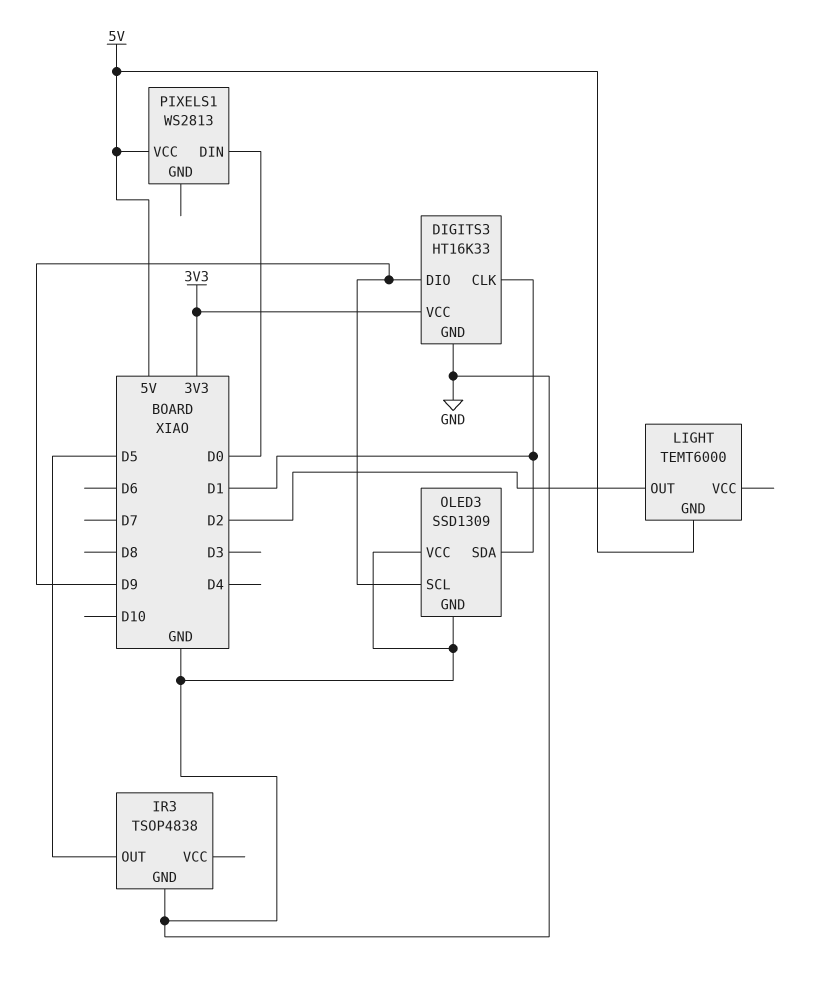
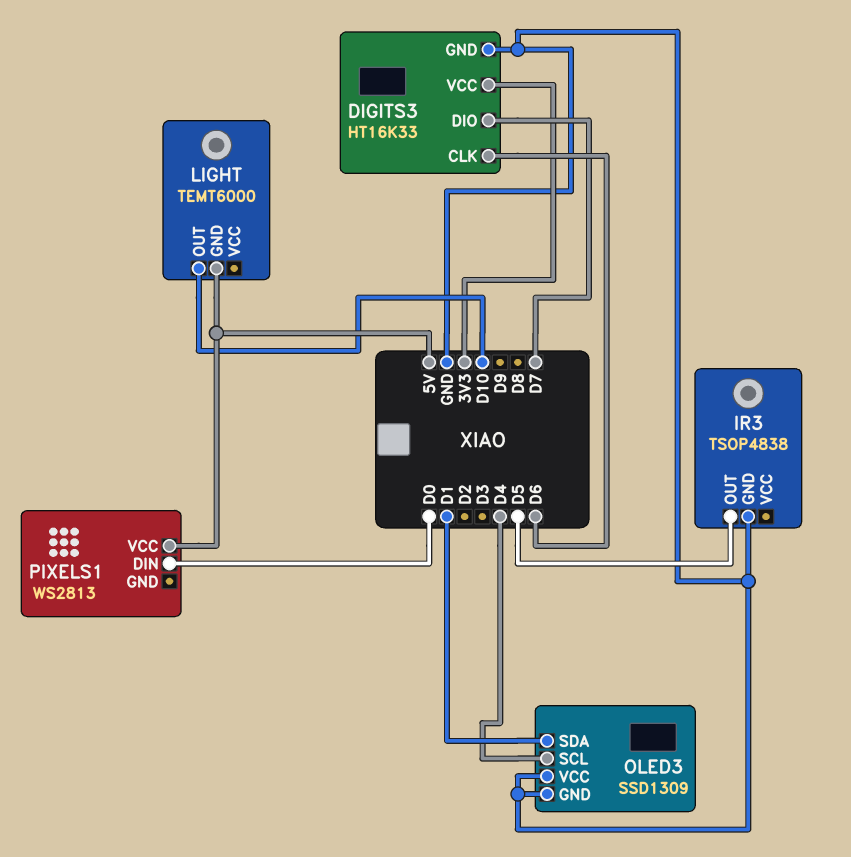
DIGITS3 pin CLK: D1 -> D6
DIGITS3 pin DIO: D9 -> D7
LIGHT pin OUT: D2 -> D10
OLED3 pin SCL: D9 -> D4

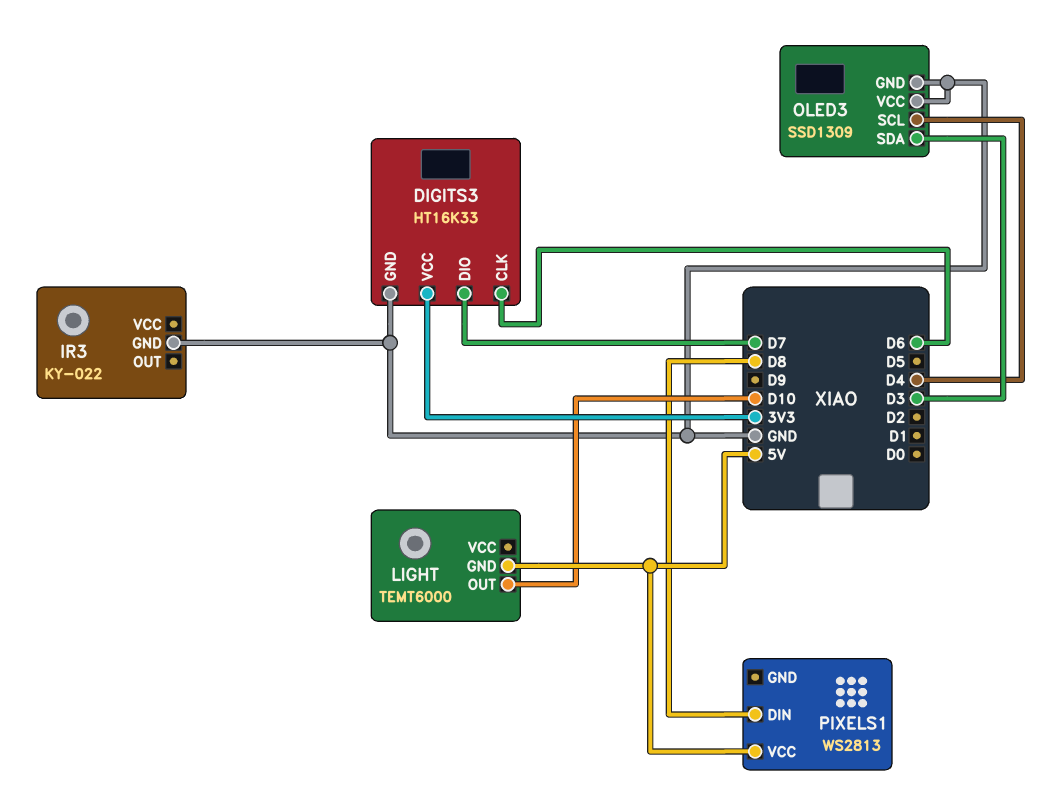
IR3: TSOP4838 -> KY-022
IR3 pin OUT: D5 -> none
OLED3 pin SDA: D1 -> D3
PIXELS1 pin DIN: D0 -> D8

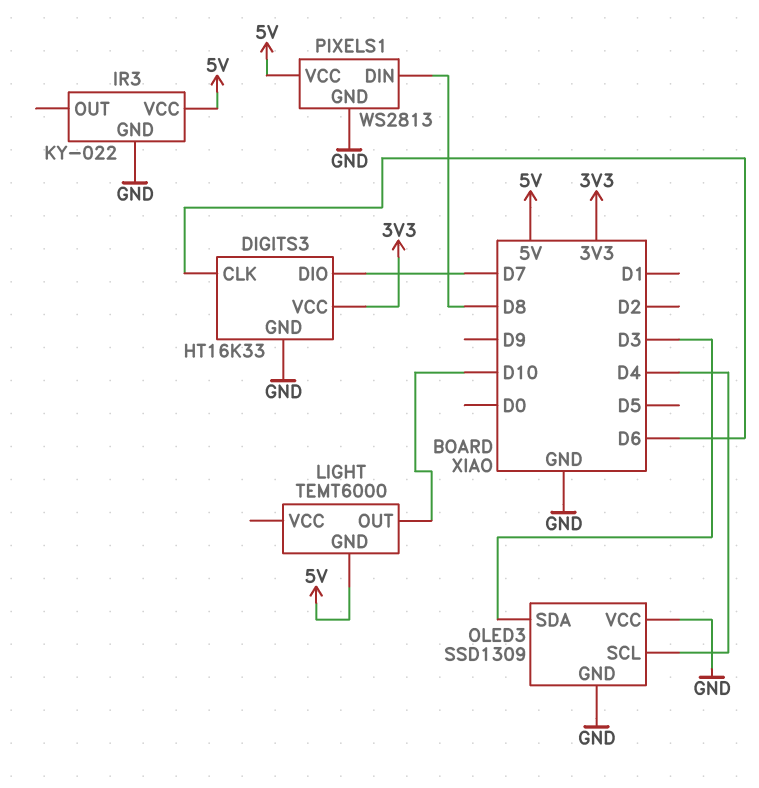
IR3 pin VCC: none -> 5V
PIXELS1 pin GND: none -> GND

